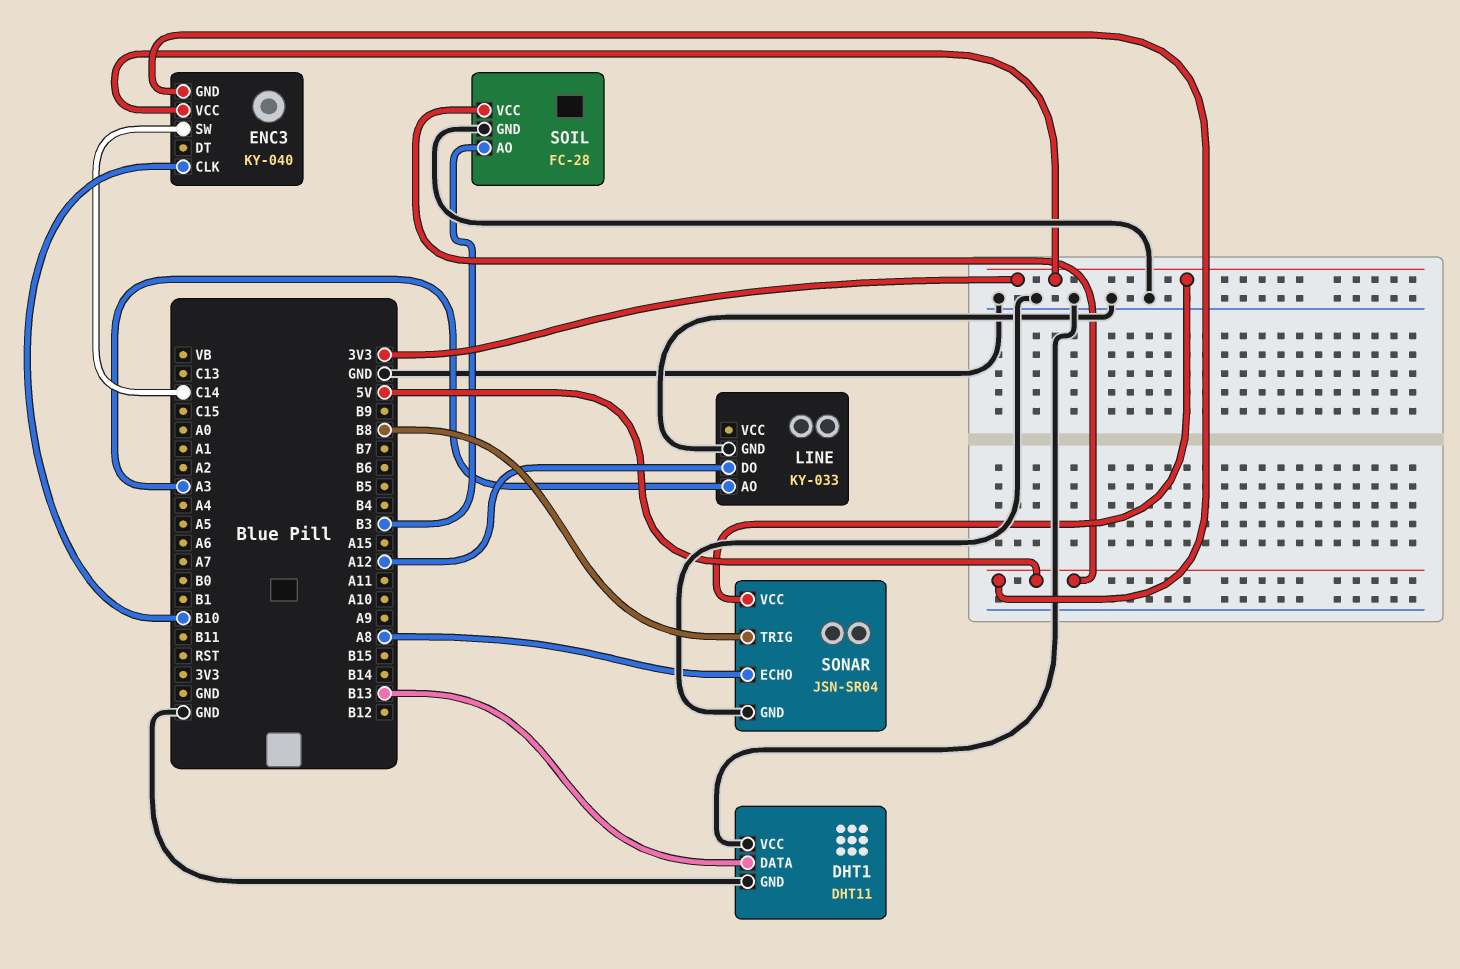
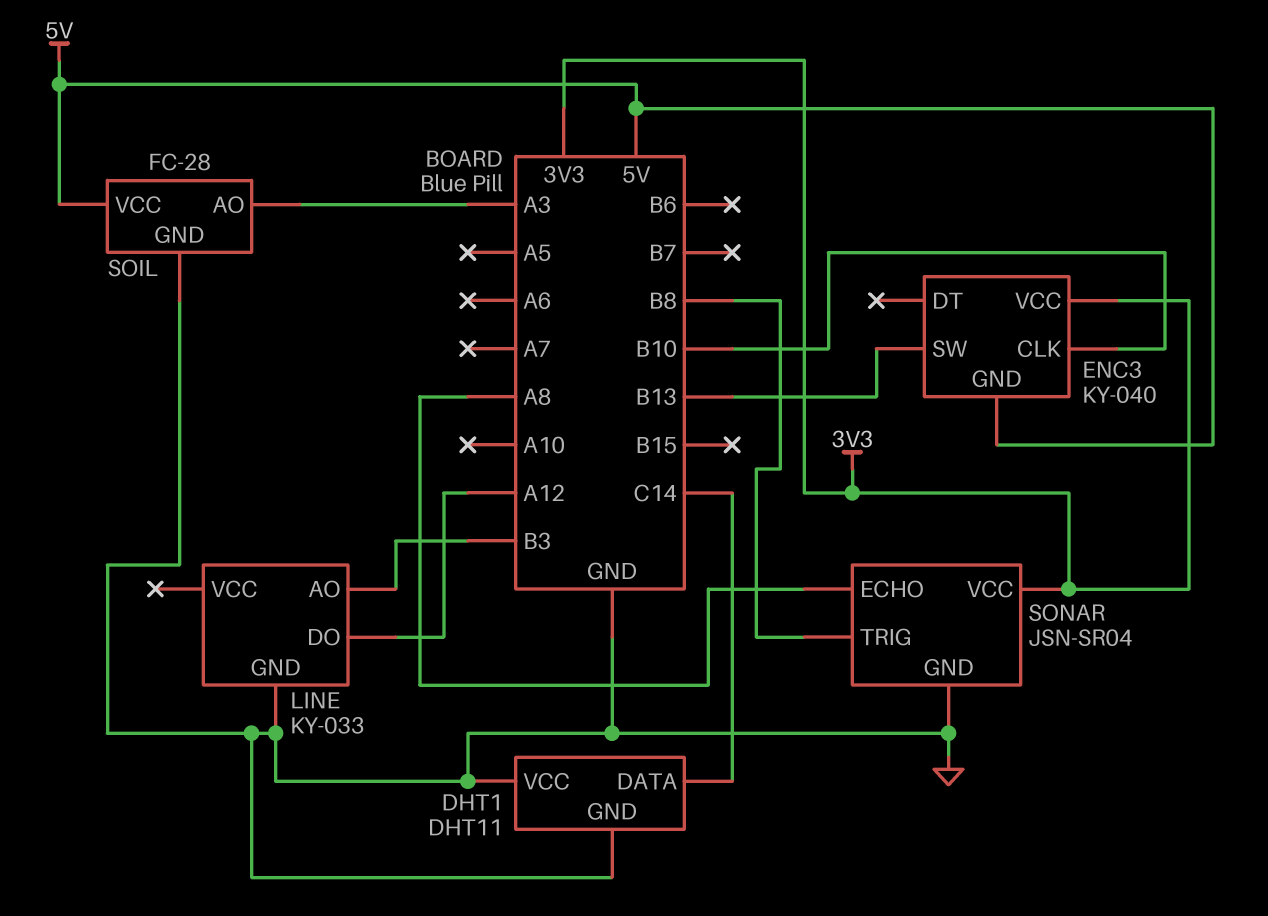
DHT1 pin DATA: B13 -> C14
ENC3 pin SW: C14 -> B13
LINE pin AO: A3 -> B3
SOIL pin AO: B3 -> A3

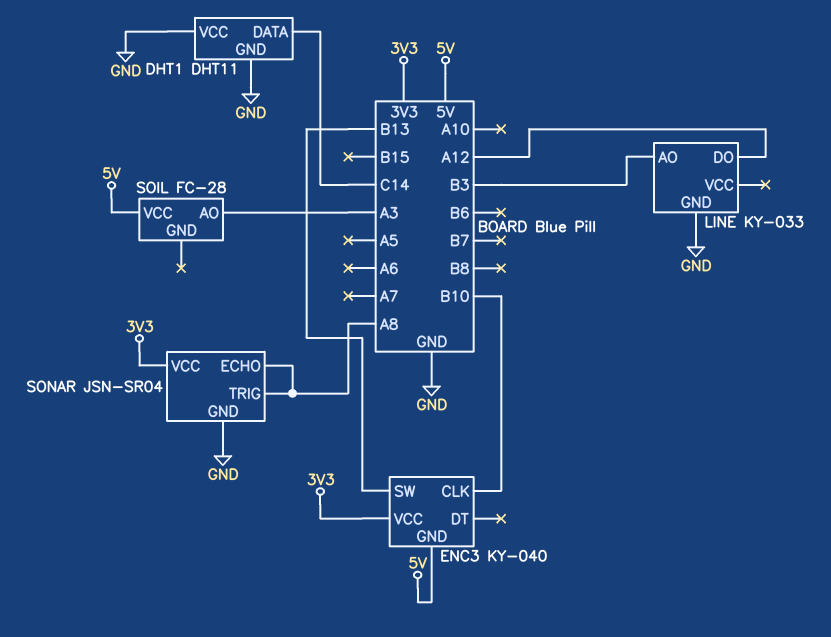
SOIL pin GND: GND -> none
SONAR pin TRIG: B8 -> A8

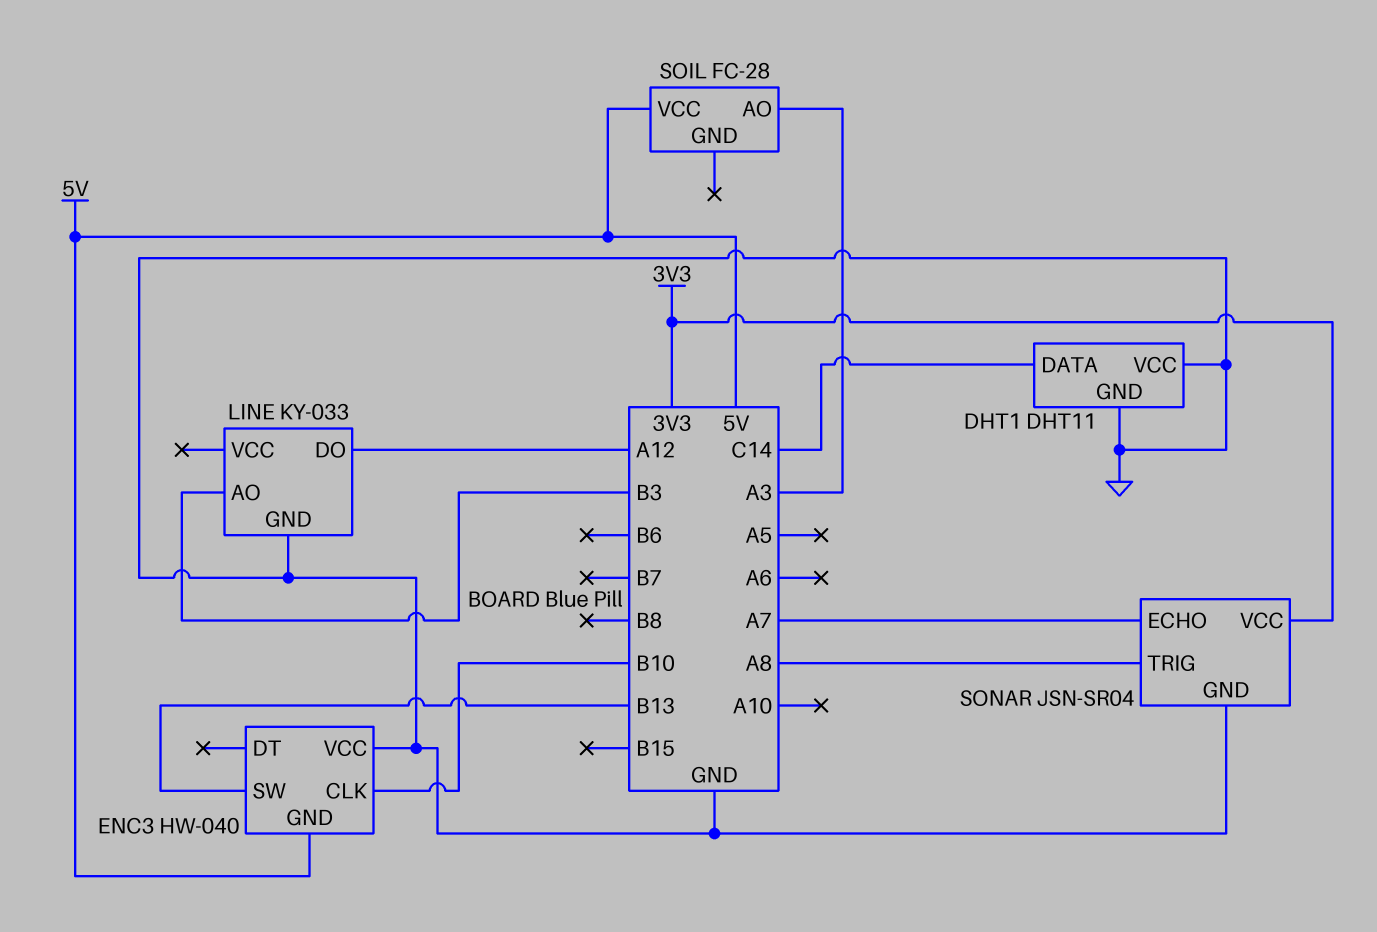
ENC3: KY-040 -> HW-040
ENC3 pin VCC: 3V3 -> GND
SONAR pin ECHO: A8 -> A7

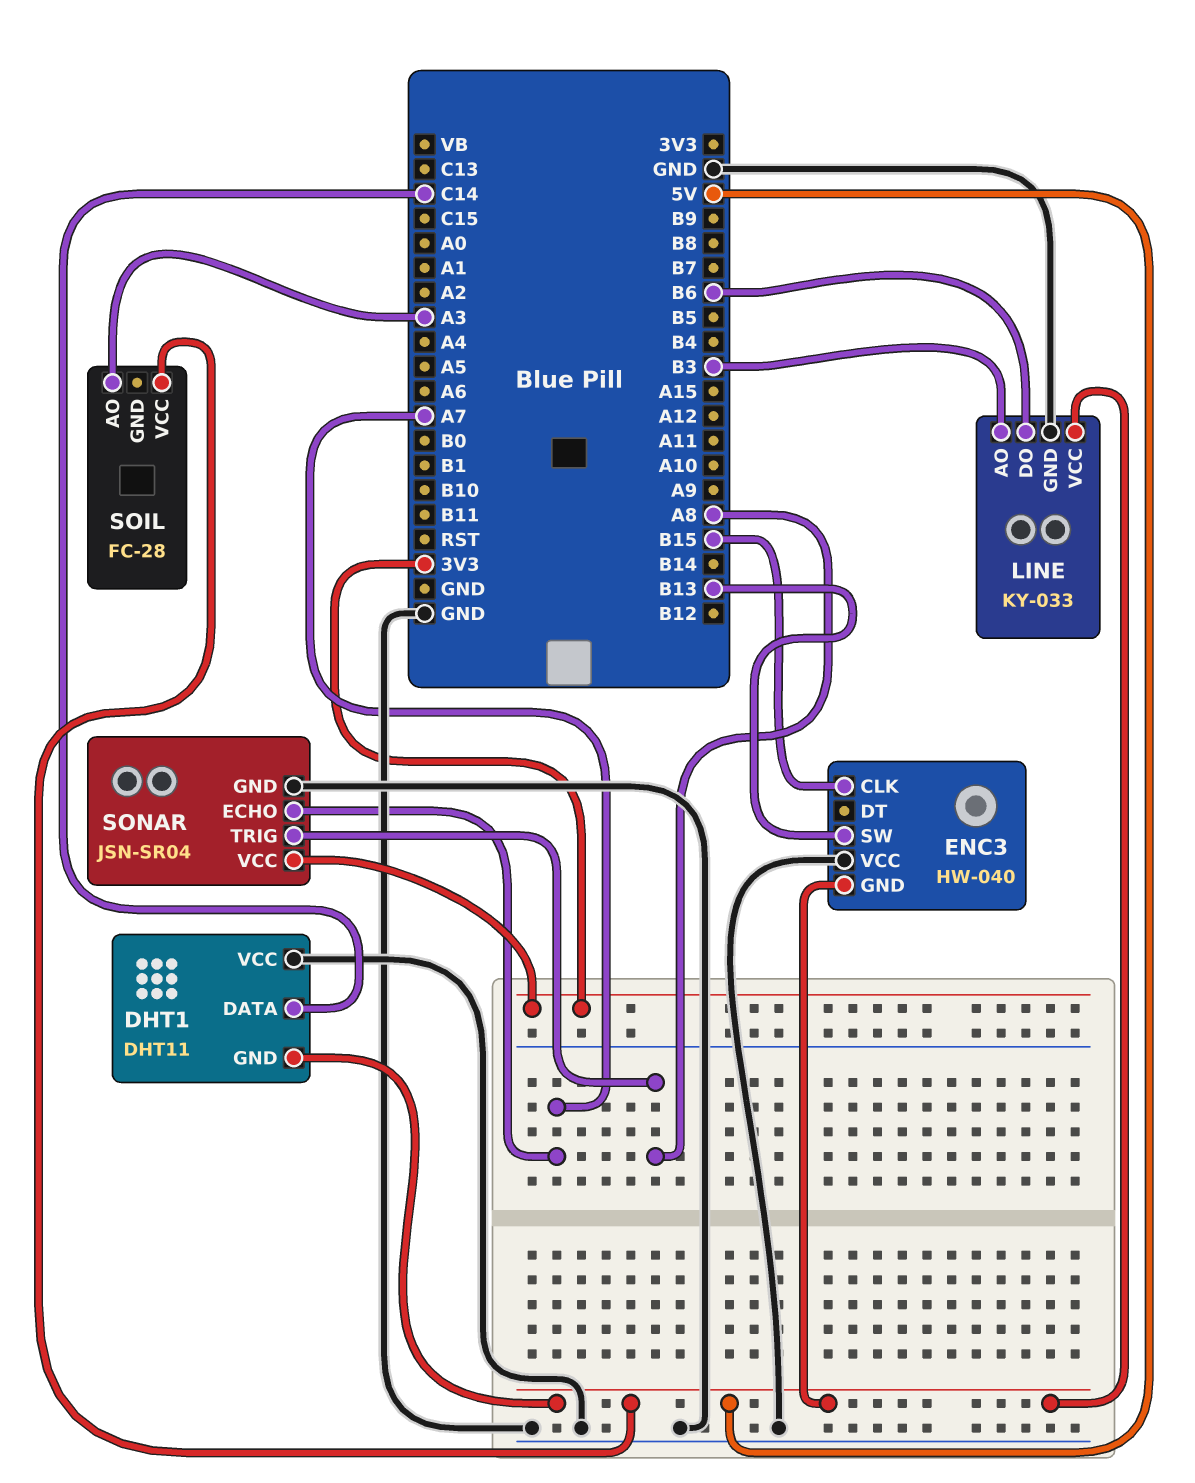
DHT1 pin GND: GND -> 5V
ENC3 pin CLK: B10 -> B15
LINE pin DO: A12 -> B6
LINE pin VCC: none -> 5V

